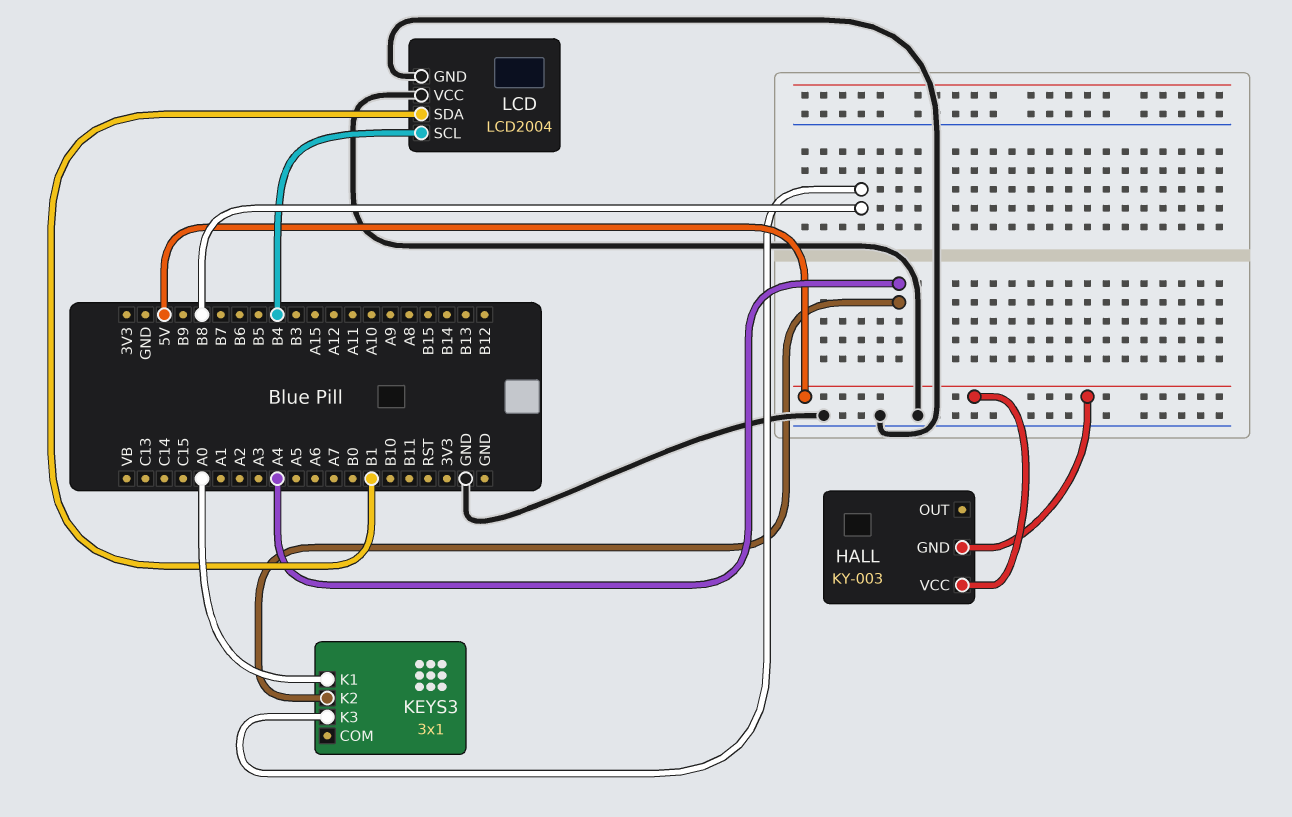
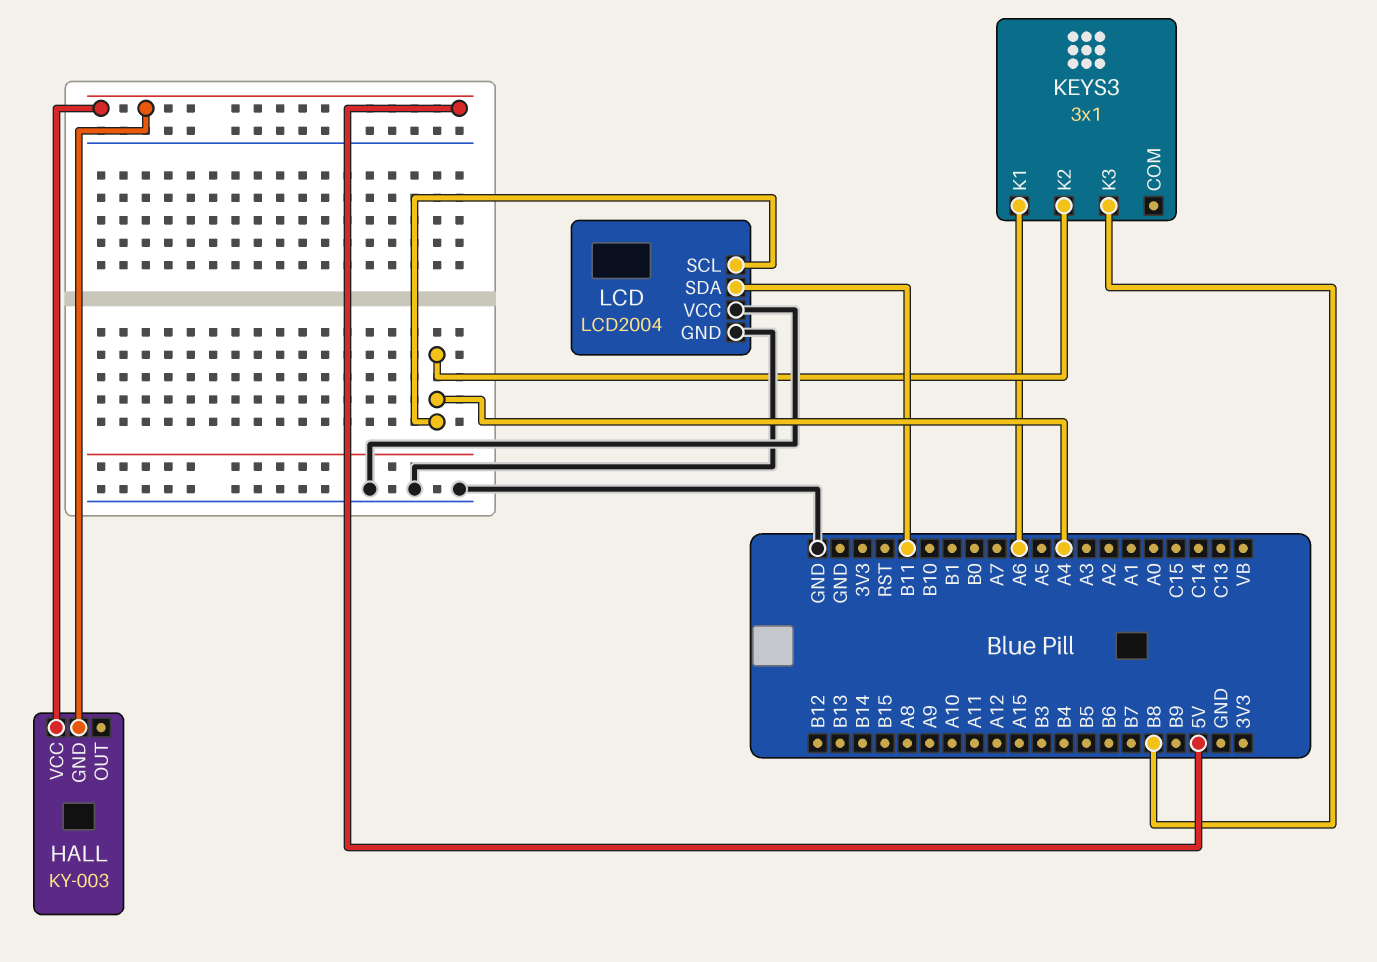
KEYS3 pin K1: A0 -> A6
LCD pin SCL: B4 -> A4
LCD pin SDA: B1 -> B11

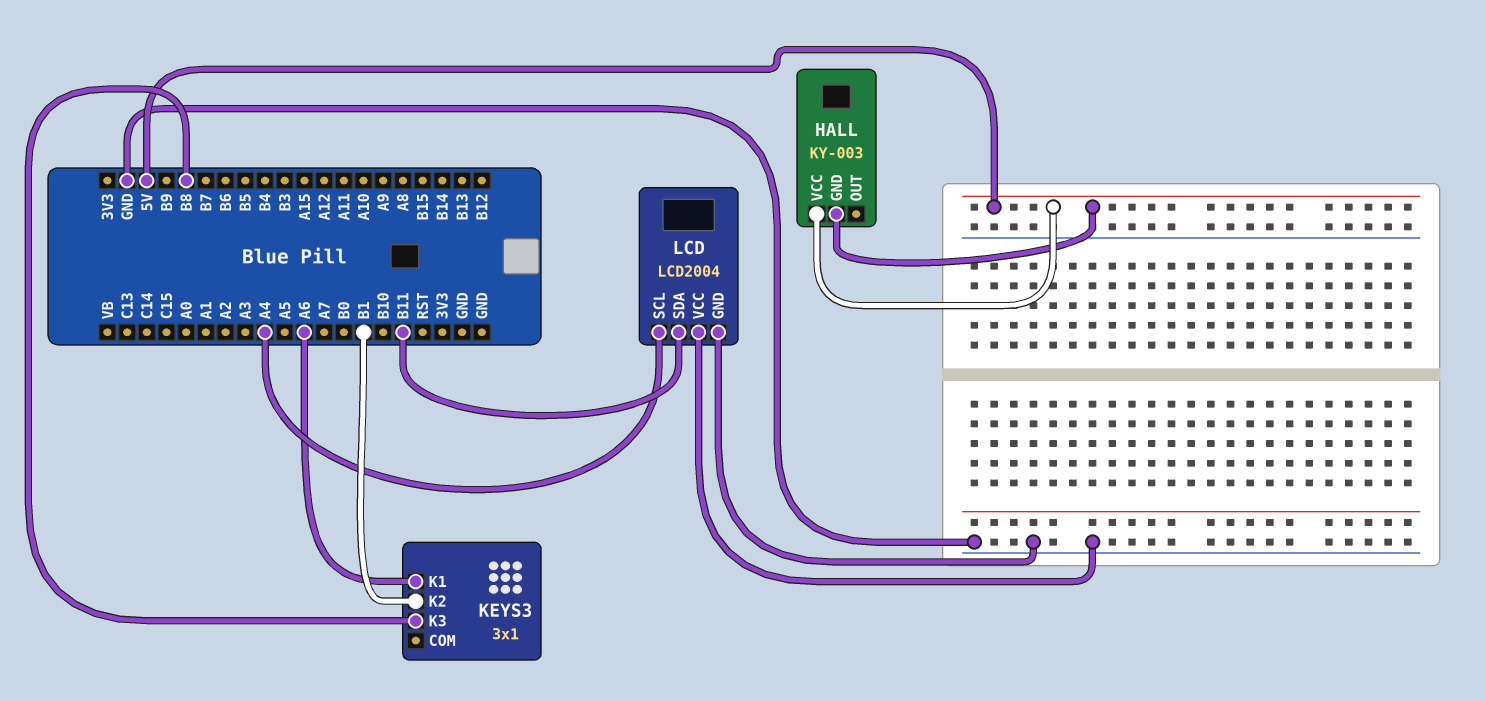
KEYS3 pin K2: A4 -> B1

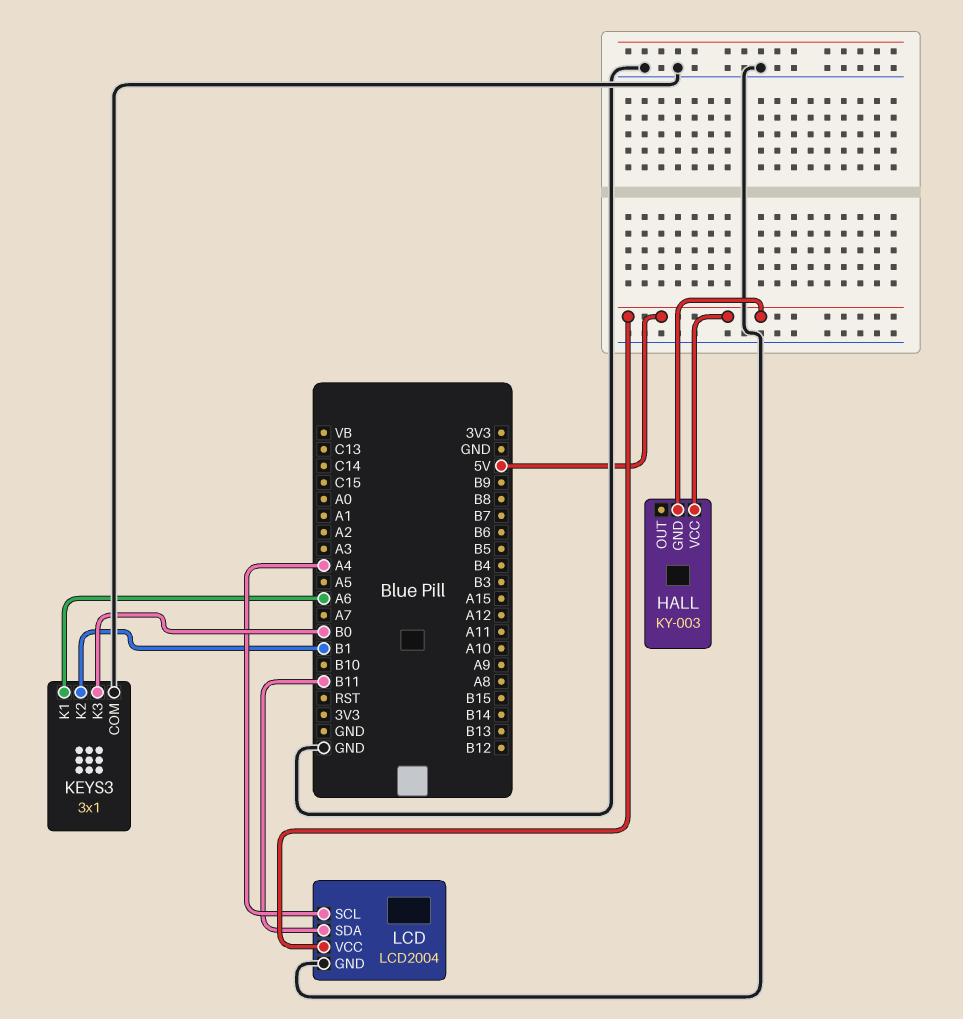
KEYS3 pin COM: none -> GND
KEYS3 pin K3: B8 -> B0
LCD pin VCC: GND -> 5V

